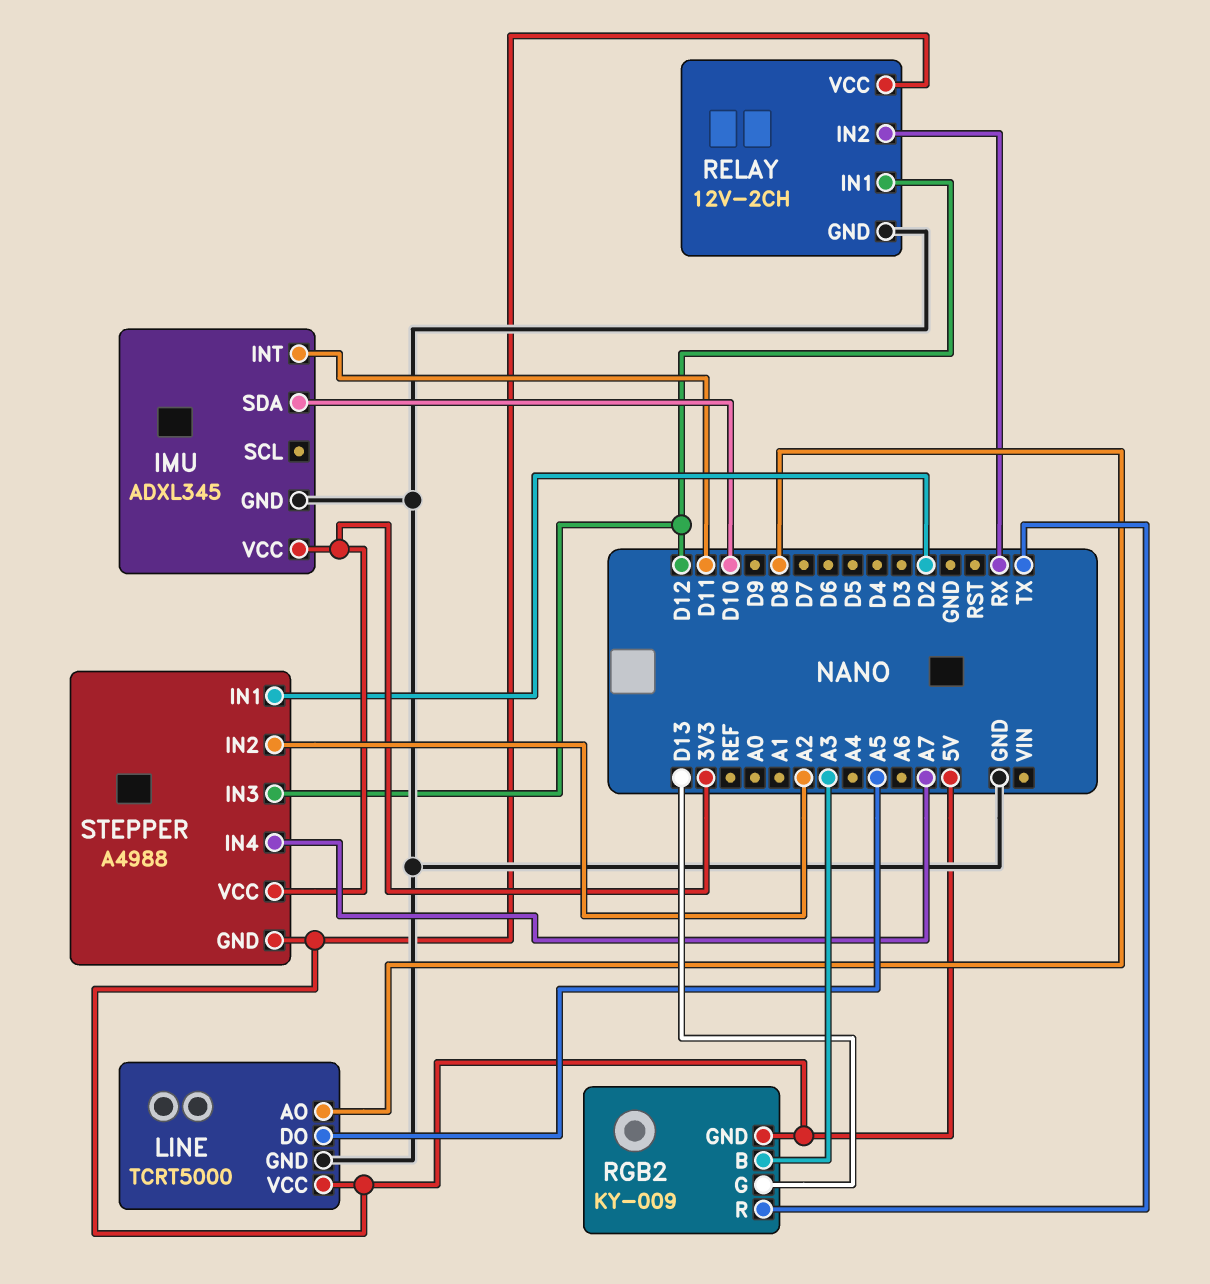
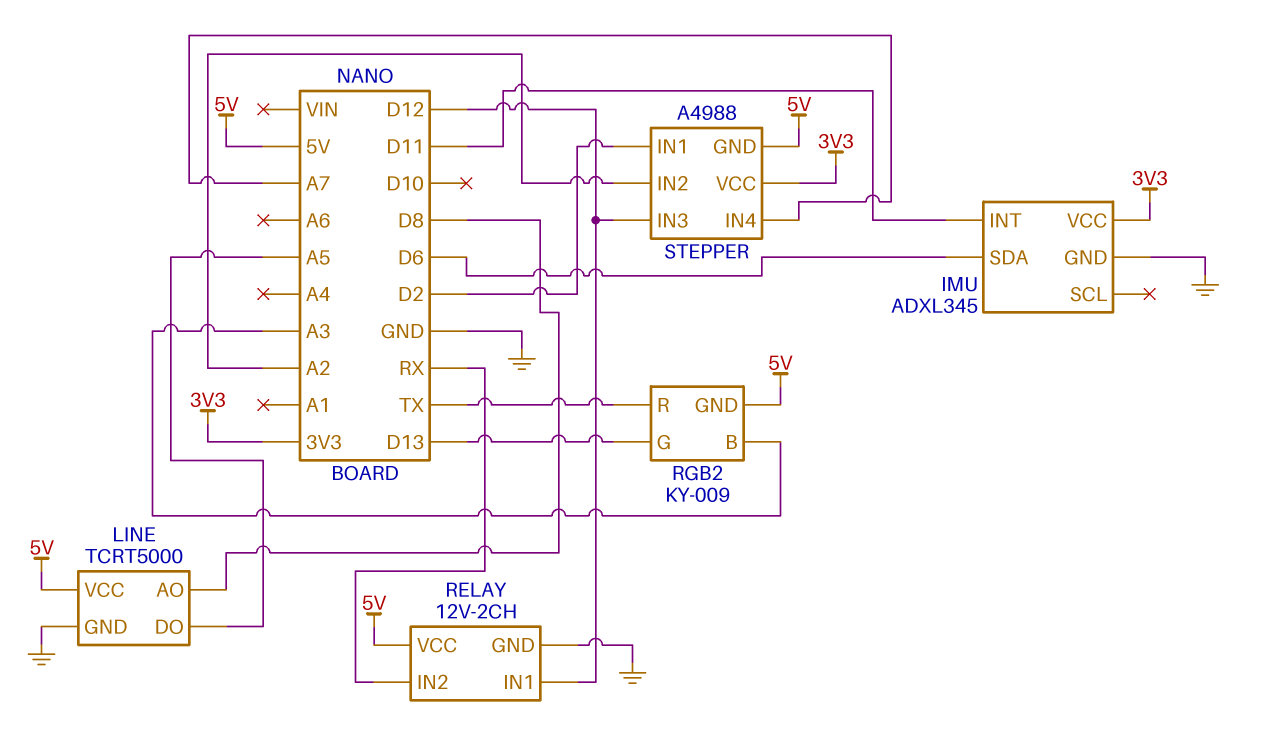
IMU pin SDA: D10 -> D6

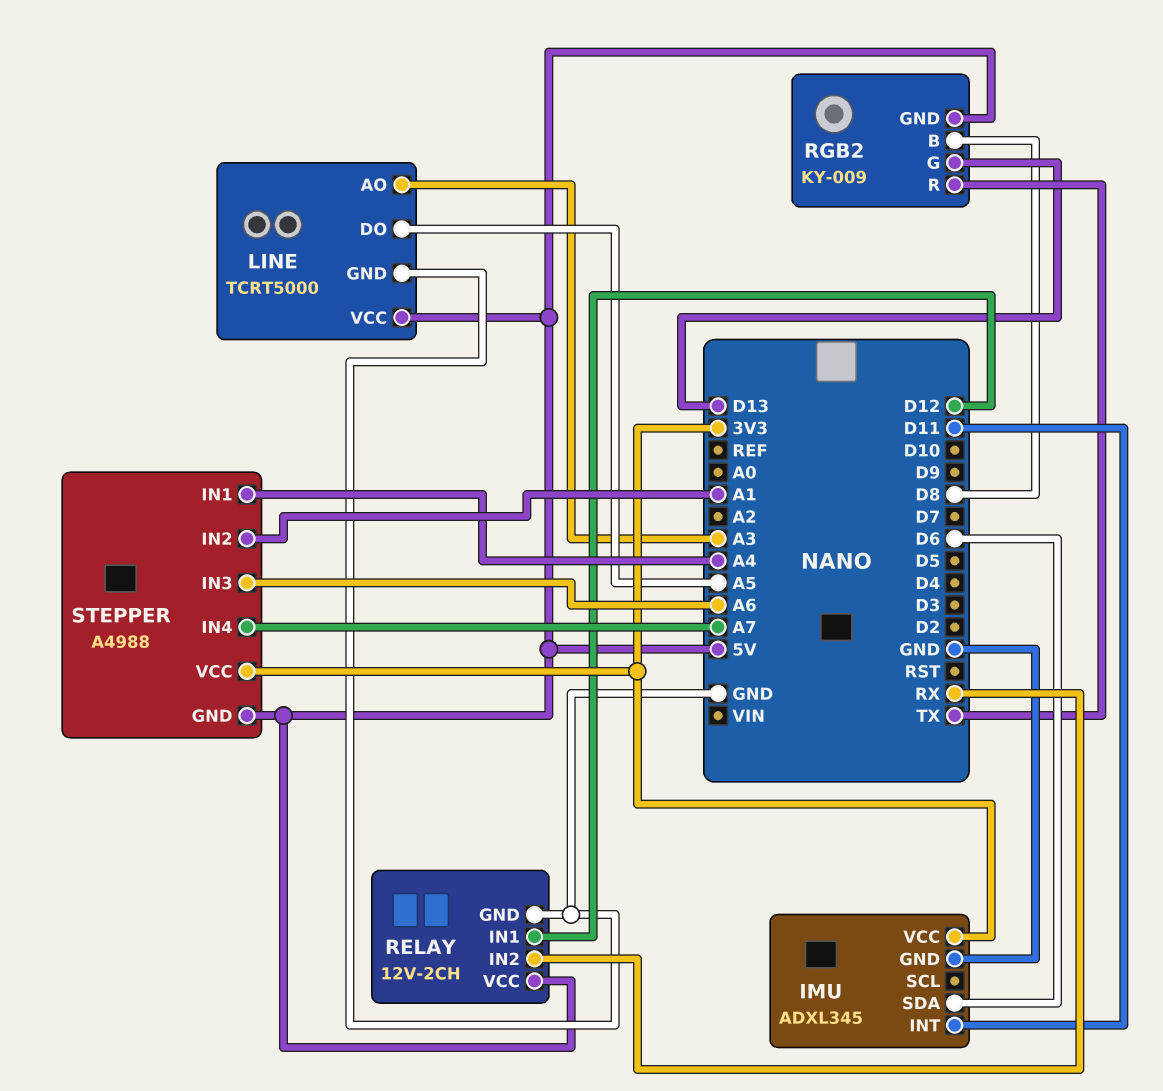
LINE pin AO: D8 -> A3
RGB2 pin B: A3 -> D8
STEPPER pin IN1: D2 -> A4
STEPPER pin IN2: A2 -> A1
STEPPER pin IN3: D12 -> A6

